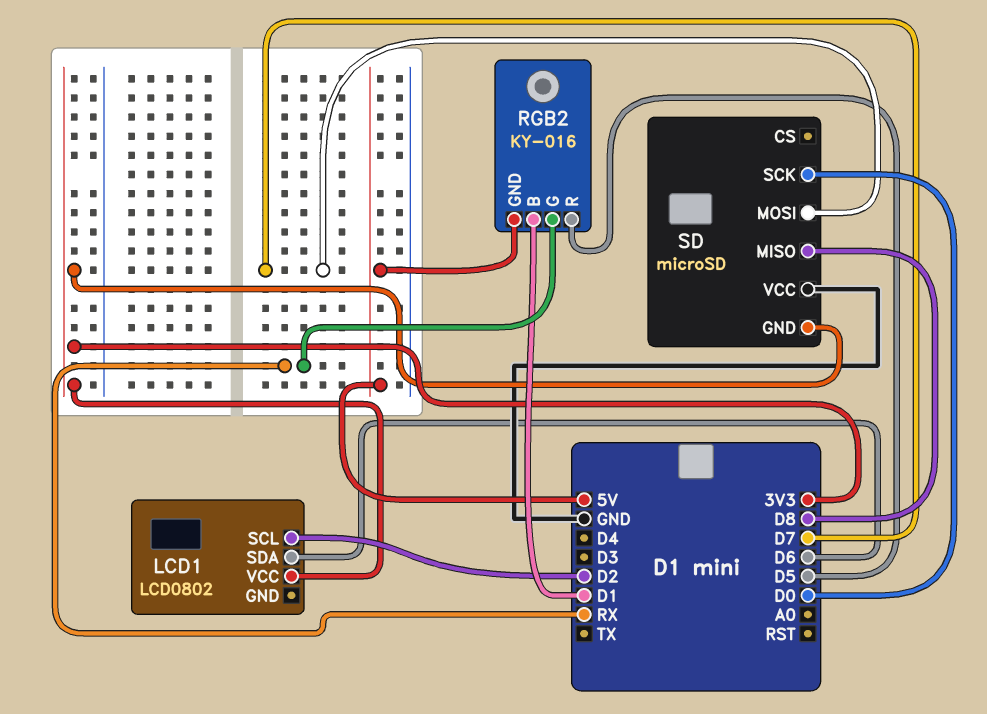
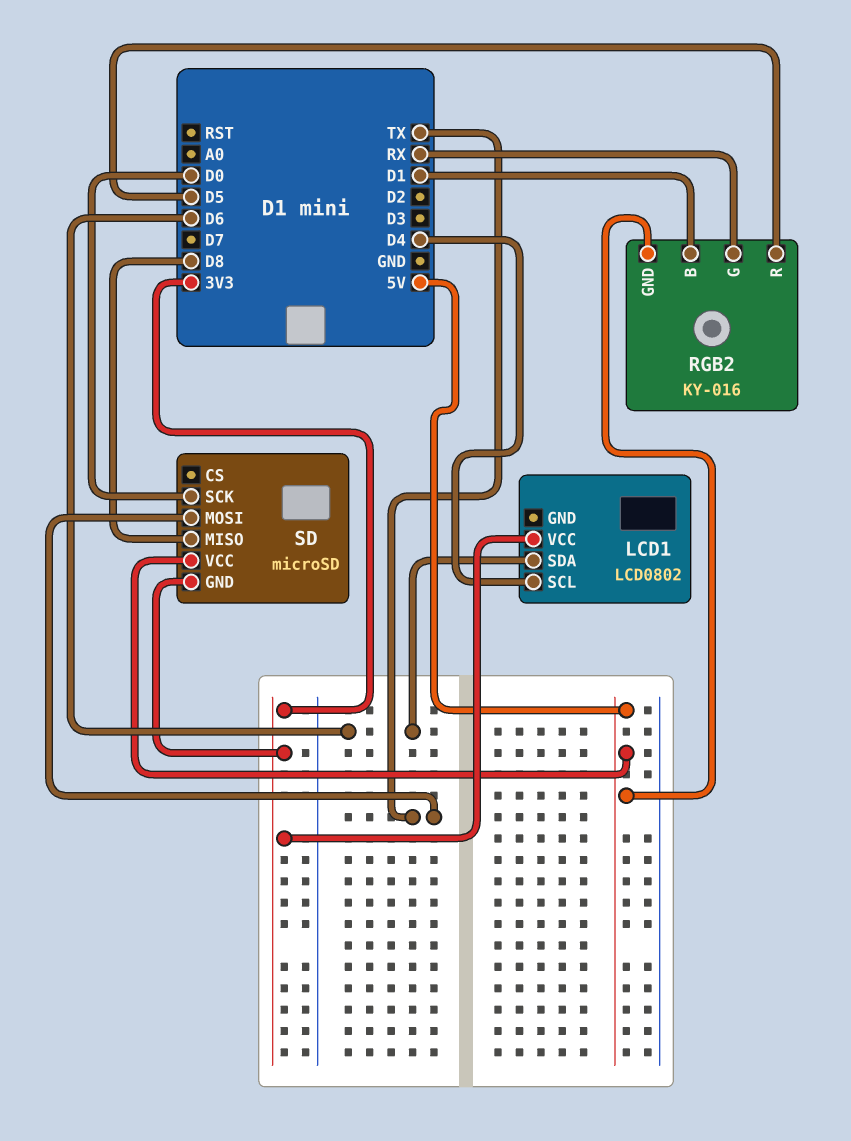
LCD1 pin SCL: D2 -> D4
SD pin MOSI: D7 -> TX
SD pin VCC: GND -> 5V

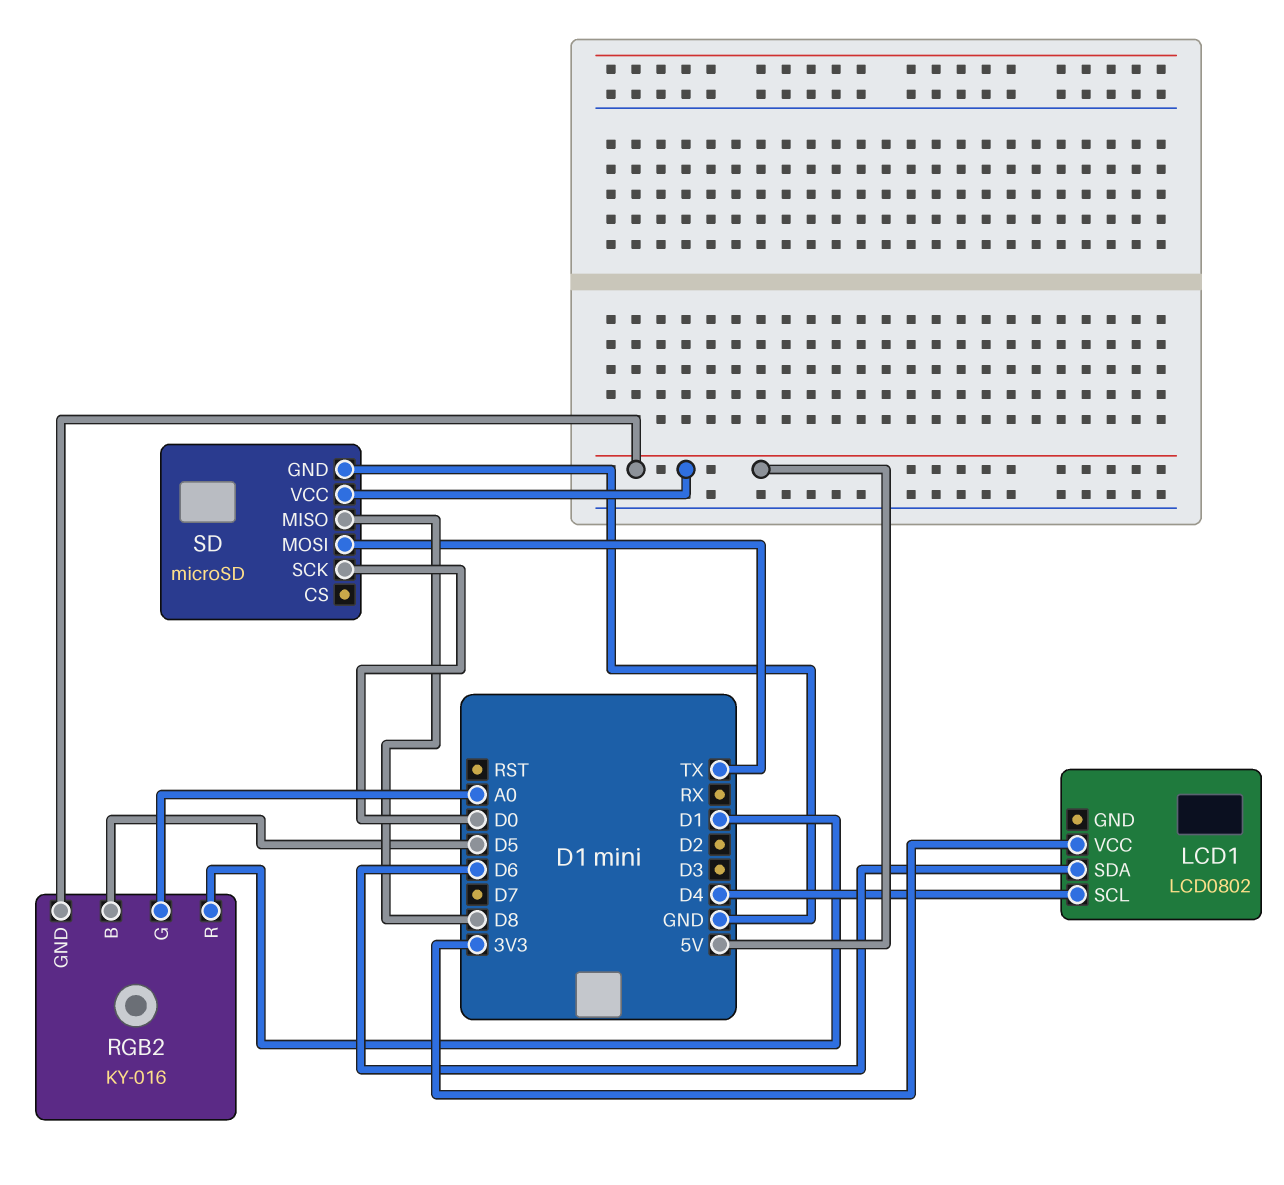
RGB2 pin B: D1 -> D5
RGB2 pin G: RX -> A0
RGB2 pin R: D5 -> D1
SD pin GND: 3V3 -> GND

